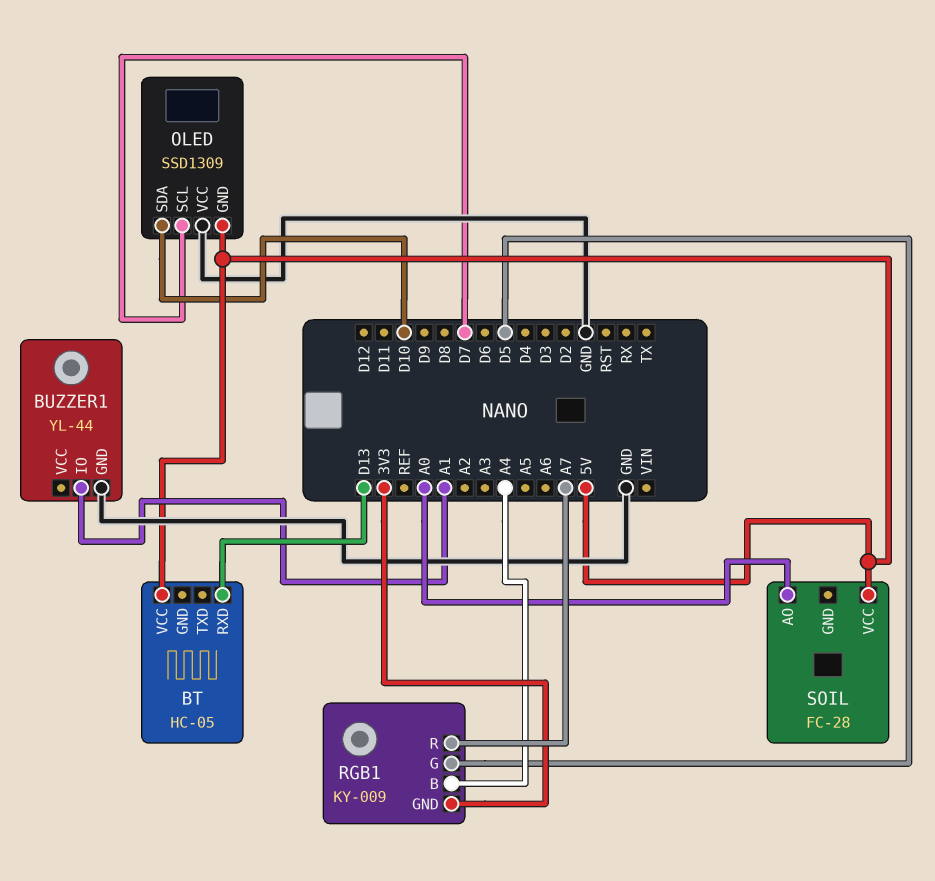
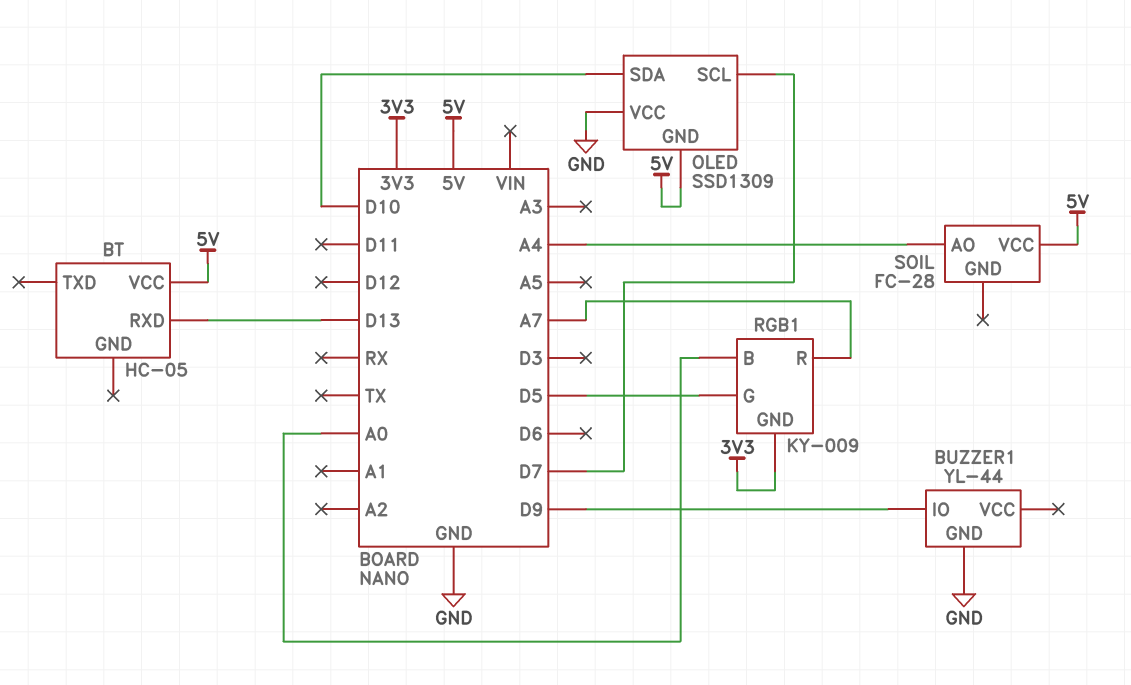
BUZZER1 pin IO: A1 -> D9
RGB1 pin B: A4 -> A0
SOIL pin AO: A0 -> A4

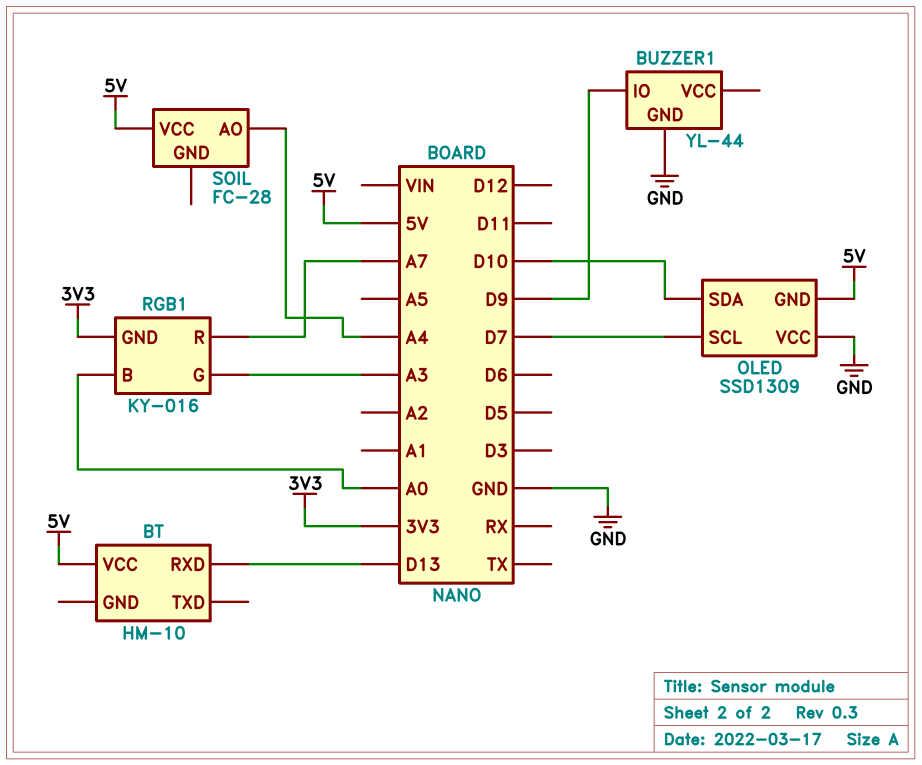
BT: HC-05 -> HM-10
RGB1: KY-009 -> KY-016
RGB1 pin G: D5 -> A3

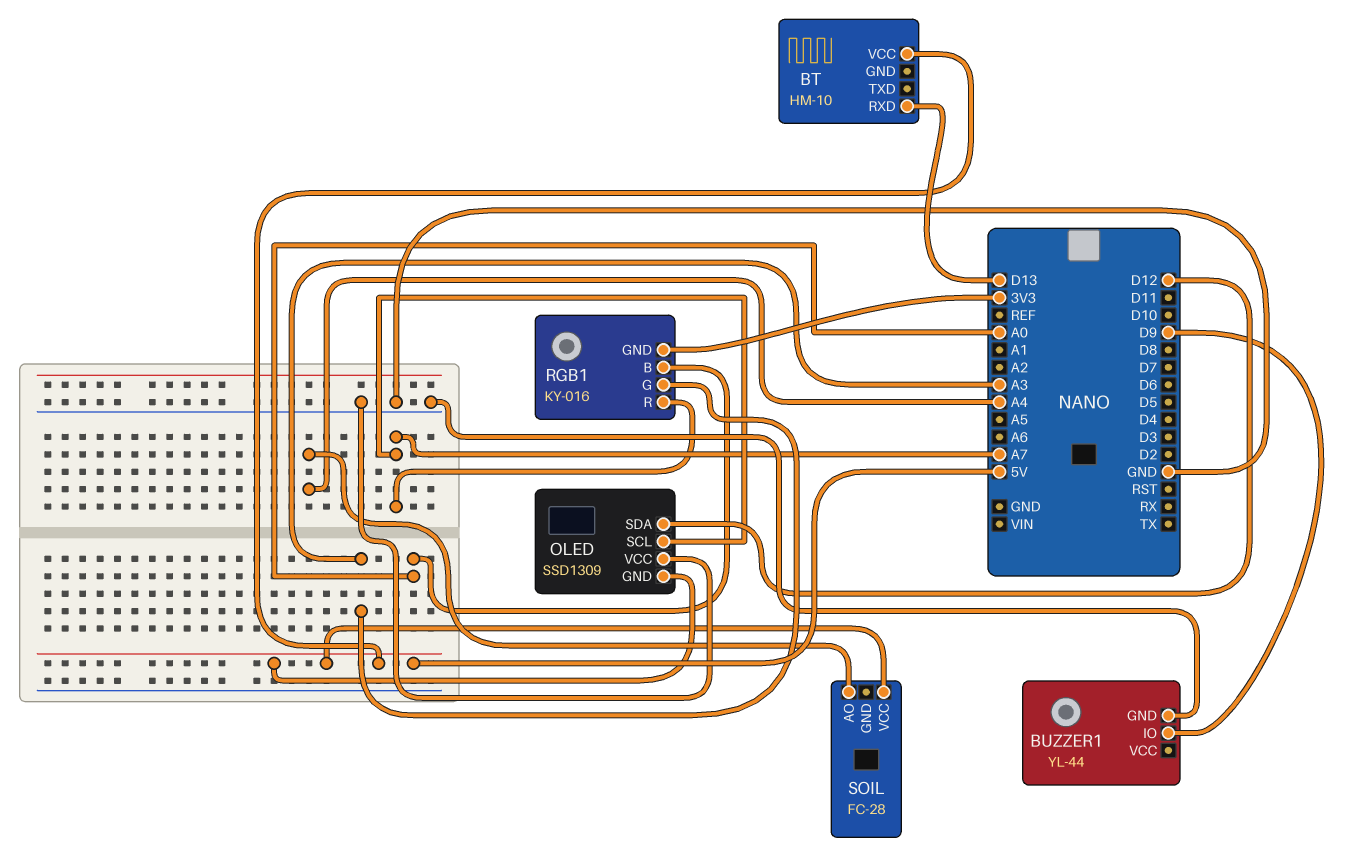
OLED pin SCL: D7 -> A7
OLED pin SDA: D10 -> D12

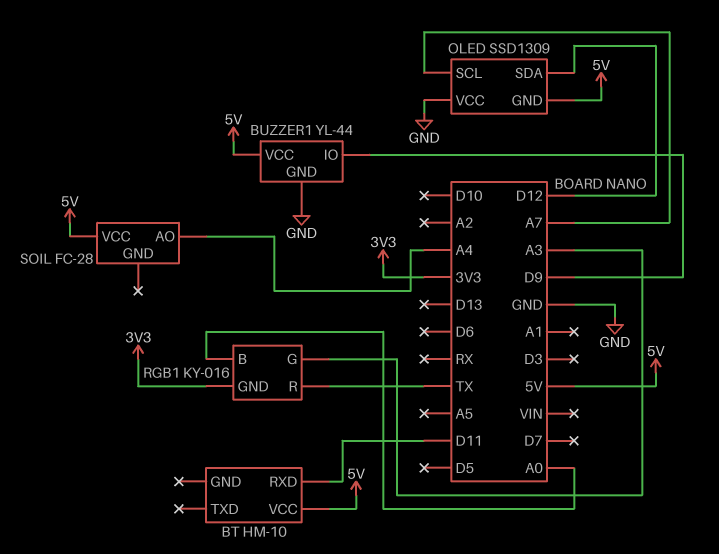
BT pin RXD: D13 -> D11
BUZZER1 pin VCC: none -> 5V
RGB1 pin R: A7 -> TX

